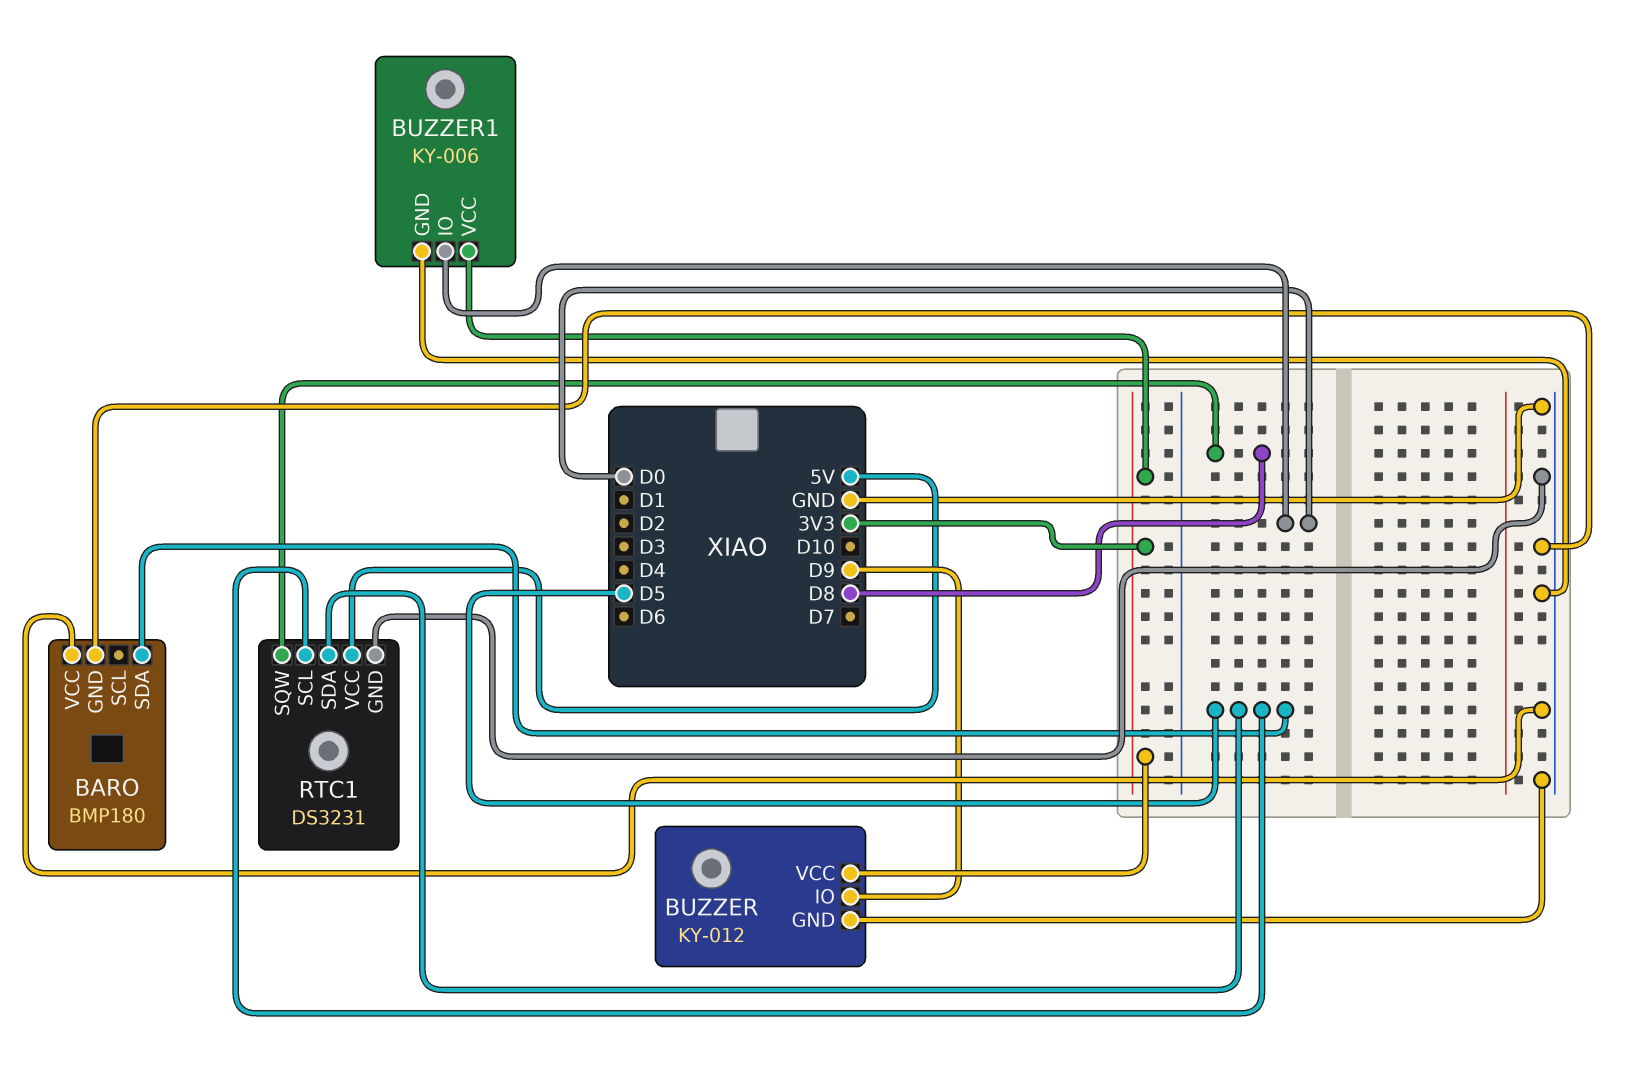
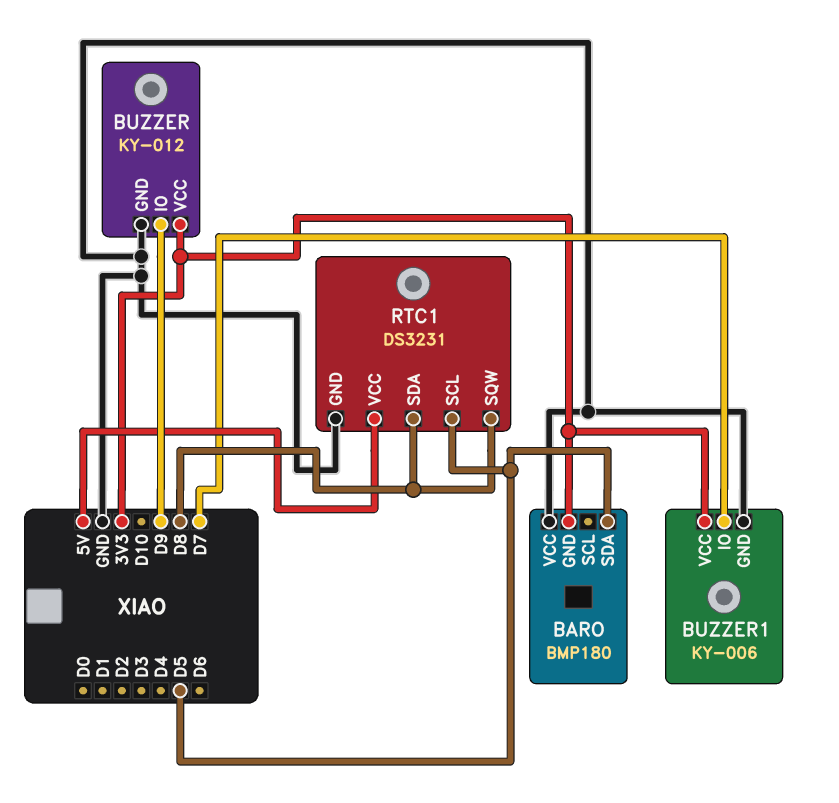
BARO pin GND: GND -> 3V3
BUZZER1 pin IO: D0 -> D7
RTC1 pin SDA: D5 -> D8

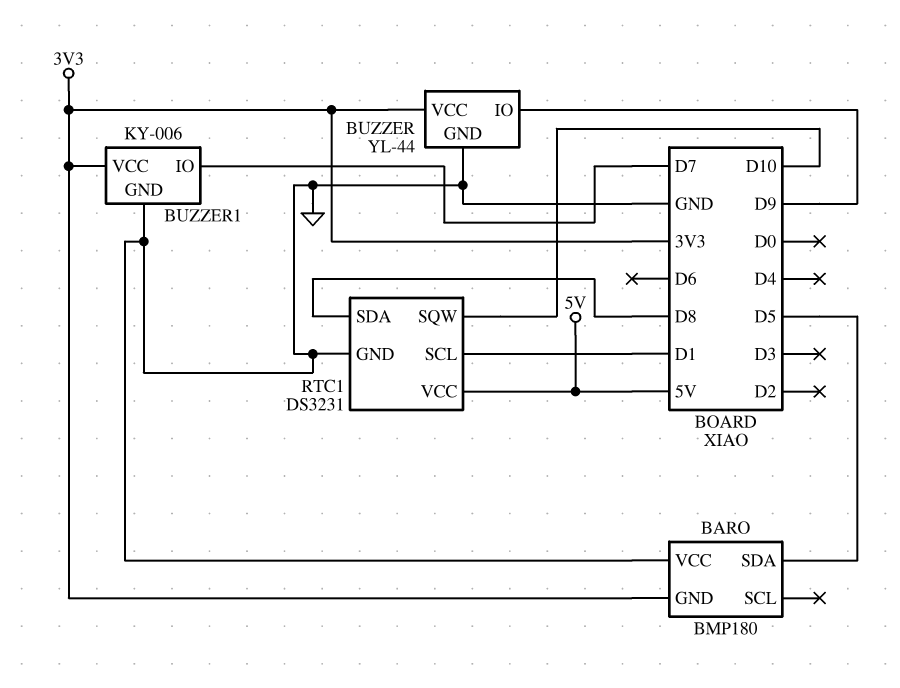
BUZZER: KY-012 -> YL-44
RTC1 pin SCL: D5 -> D1
RTC1 pin SQW: D8 -> D10

